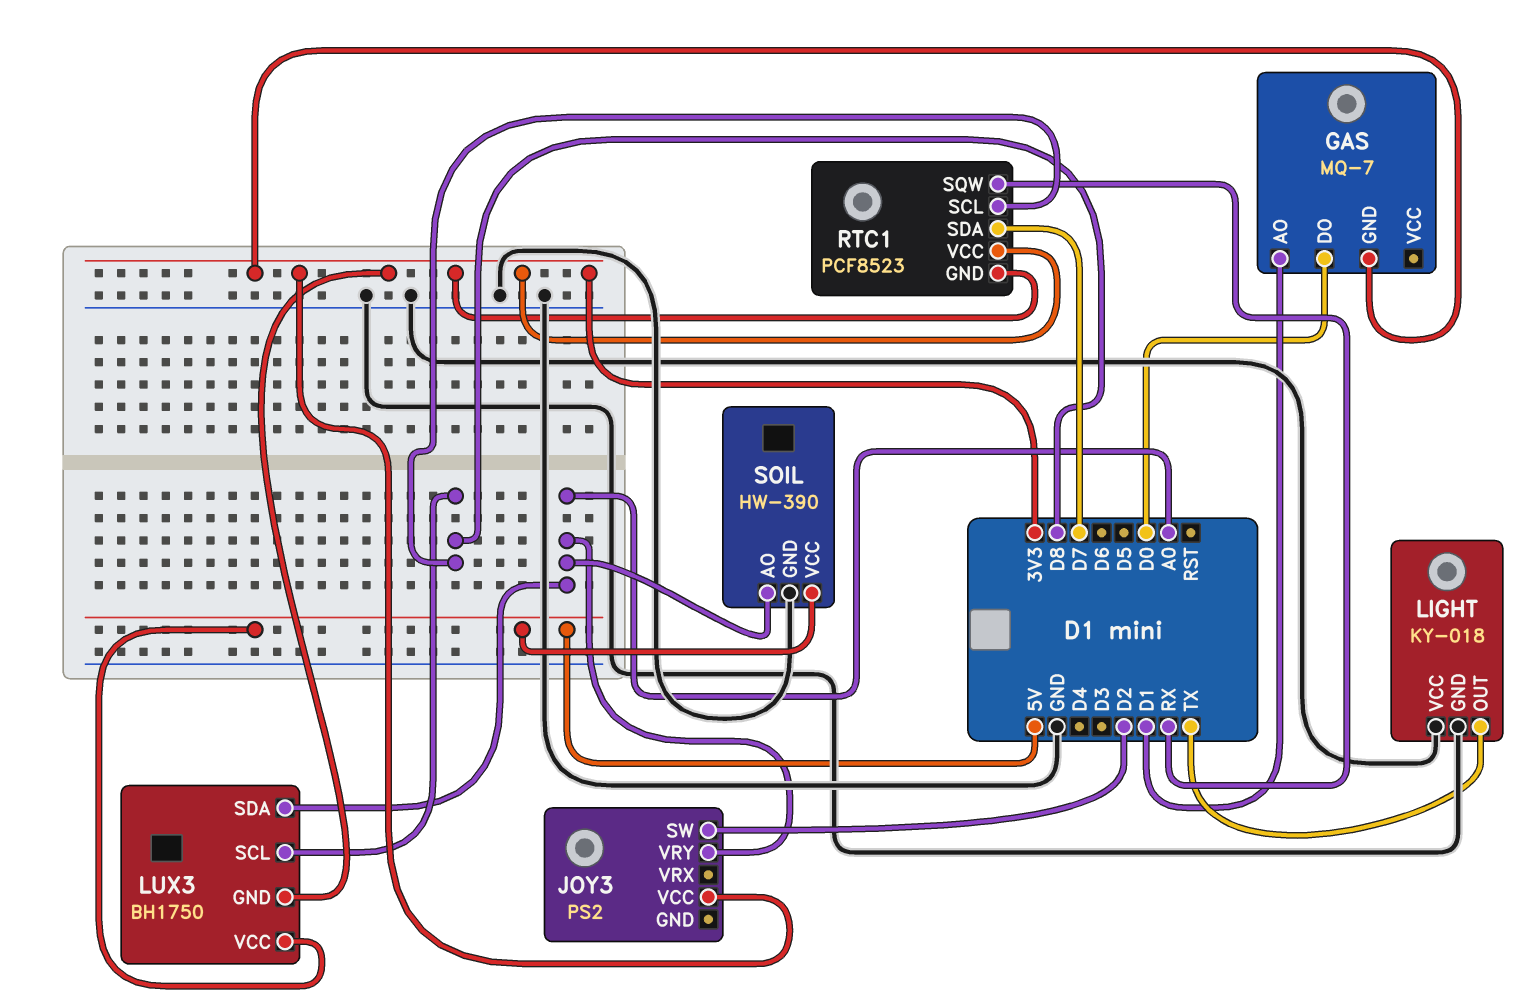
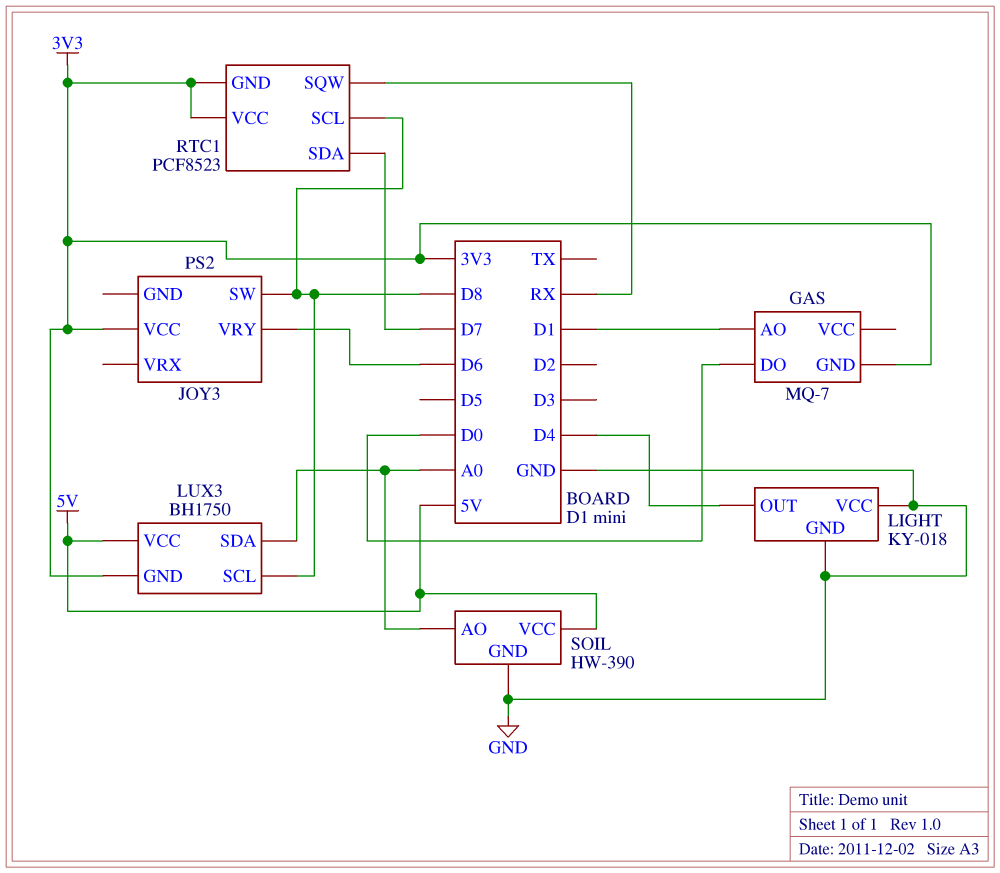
JOY3 pin SW: D2 -> D8
JOY3 pin VRY: A0 -> D6
LIGHT pin OUT: TX -> D4

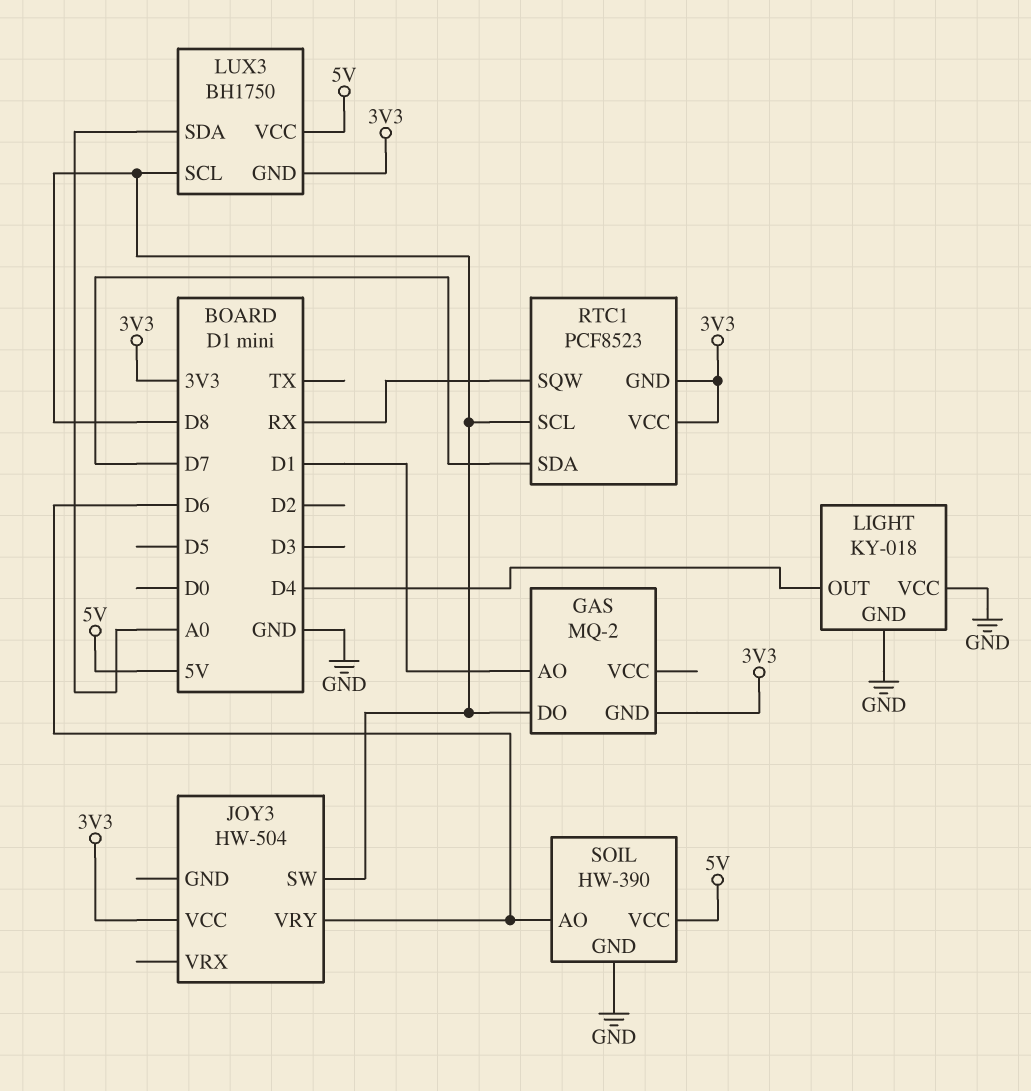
GAS: MQ-7 -> MQ-2
GAS pin DO: D0 -> D8
JOY3: PS2 -> HW-504
SOIL pin AO: A0 -> D6

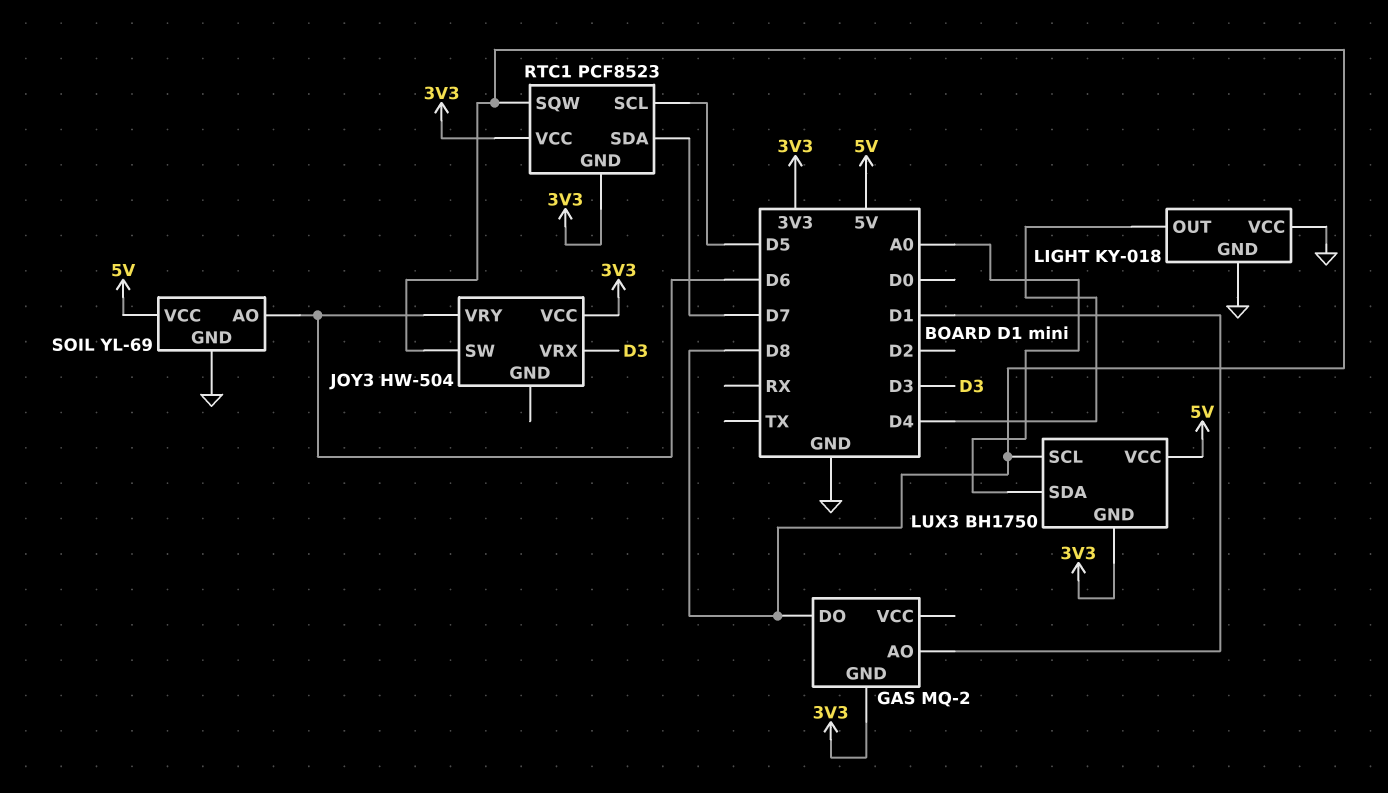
JOY3 pin VRX: none -> D3
RTC1 pin SCL: D8 -> D5
RTC1 pin SQW: RX -> D8
SOIL: HW-390 -> YL-69

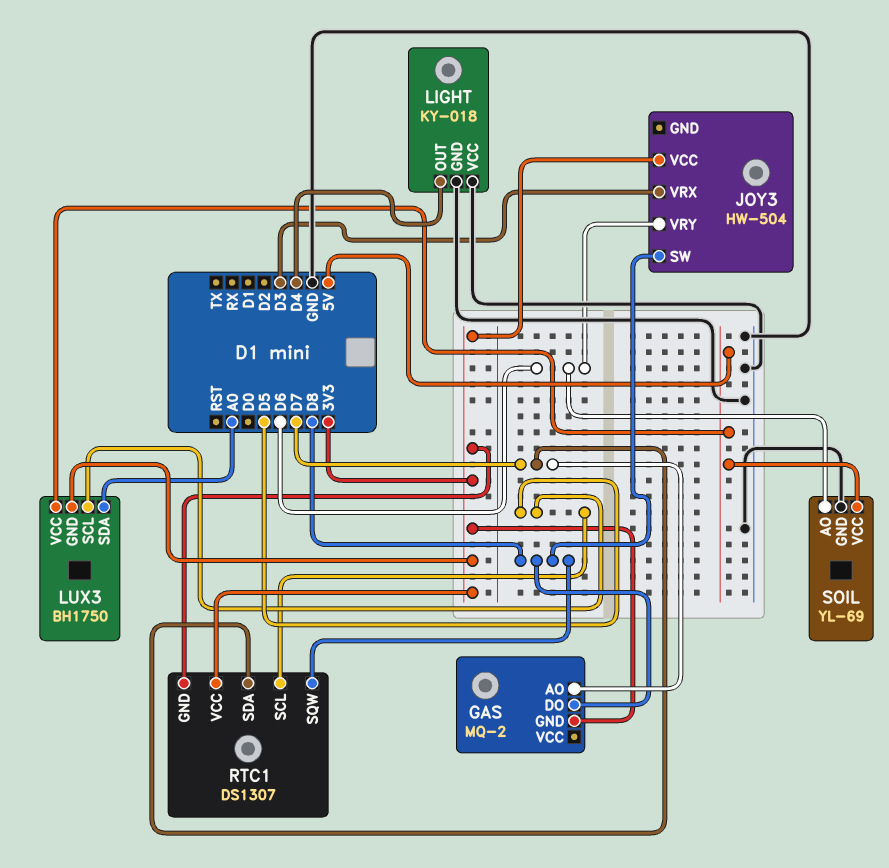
GAS pin AO: D1 -> D7
LUX3 pin SCL: D8 -> D5
RTC1: PCF8523 -> DS1307

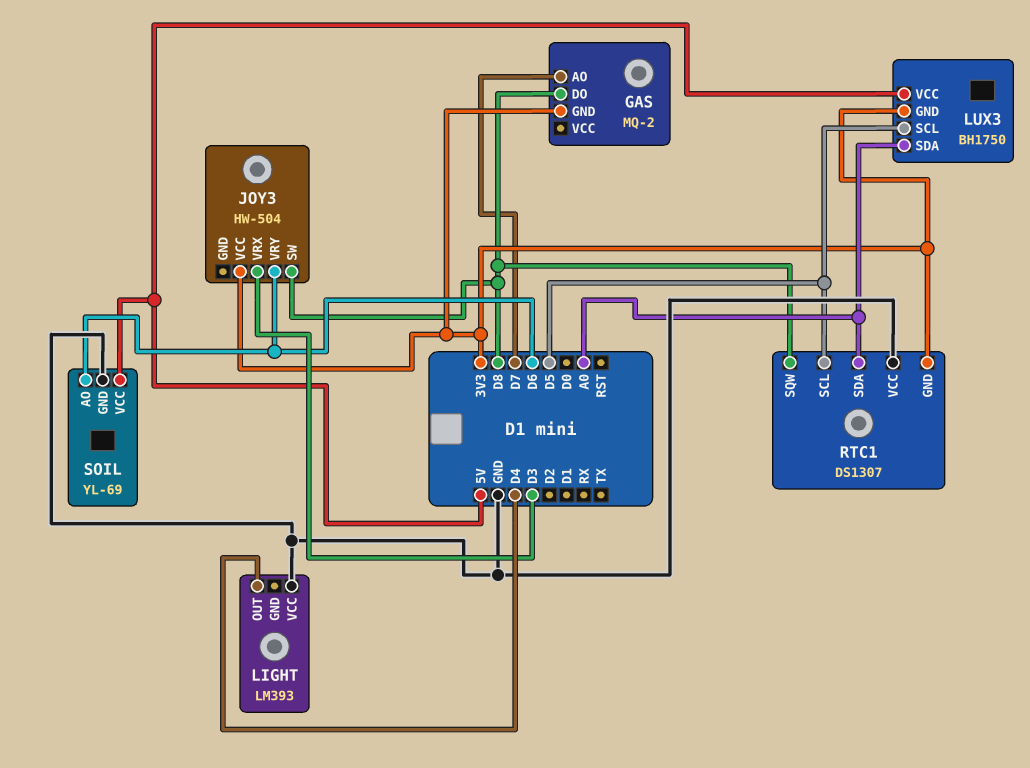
LIGHT: KY-018 -> LM393
LIGHT pin GND: GND -> none
RTC1 pin SDA: D7 -> A0
RTC1 pin VCC: 3V3 -> GND

